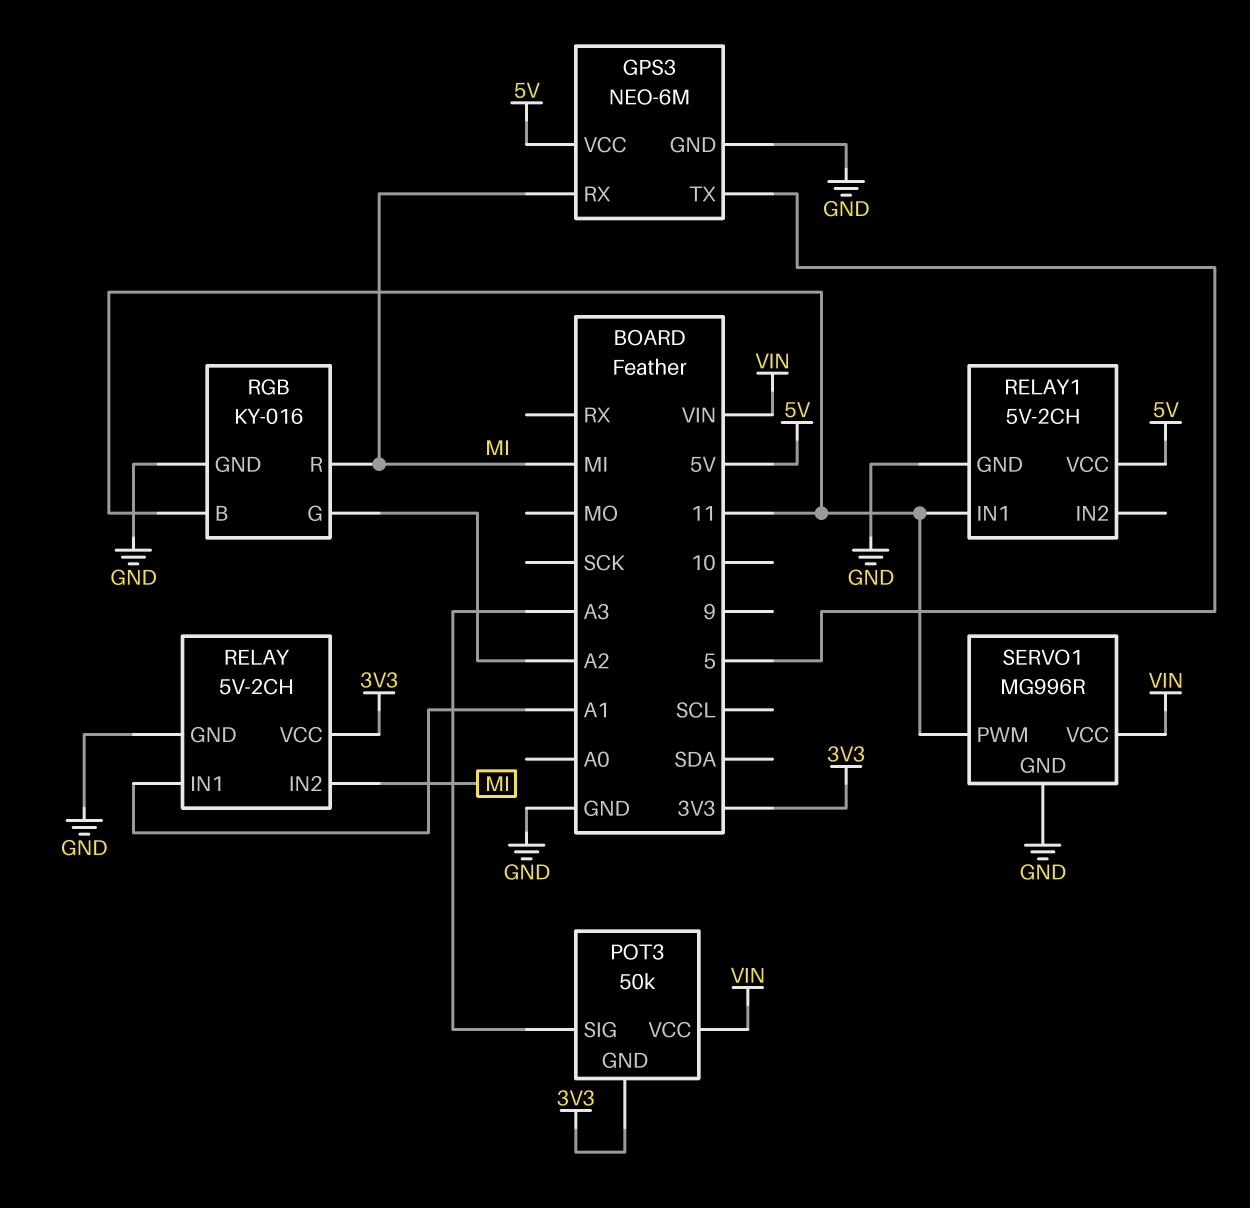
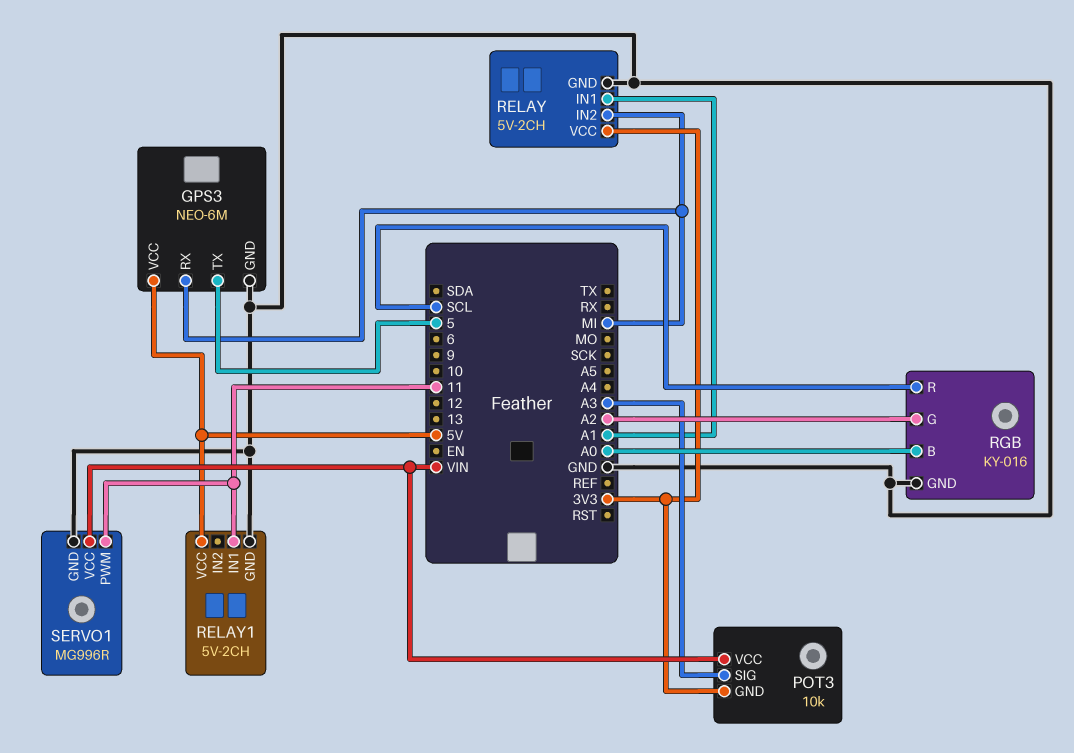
POT3: 50k -> 10k
RGB pin B: 11 -> A0
RGB pin R: MI -> SCL

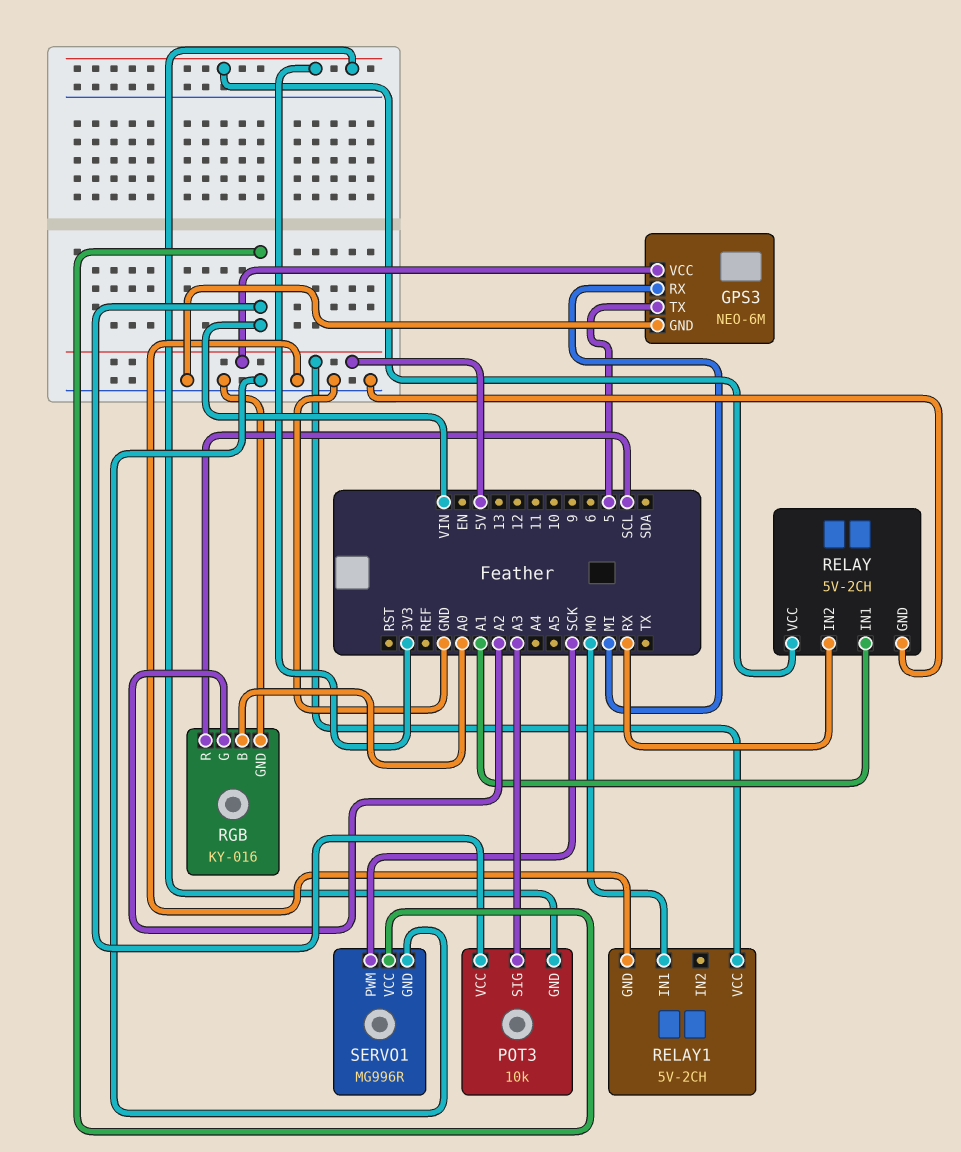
RELAY pin IN2: MI -> RX
RELAY1 pin IN1: 11 -> MO
SERVO1 pin PWM: 11 -> SCK

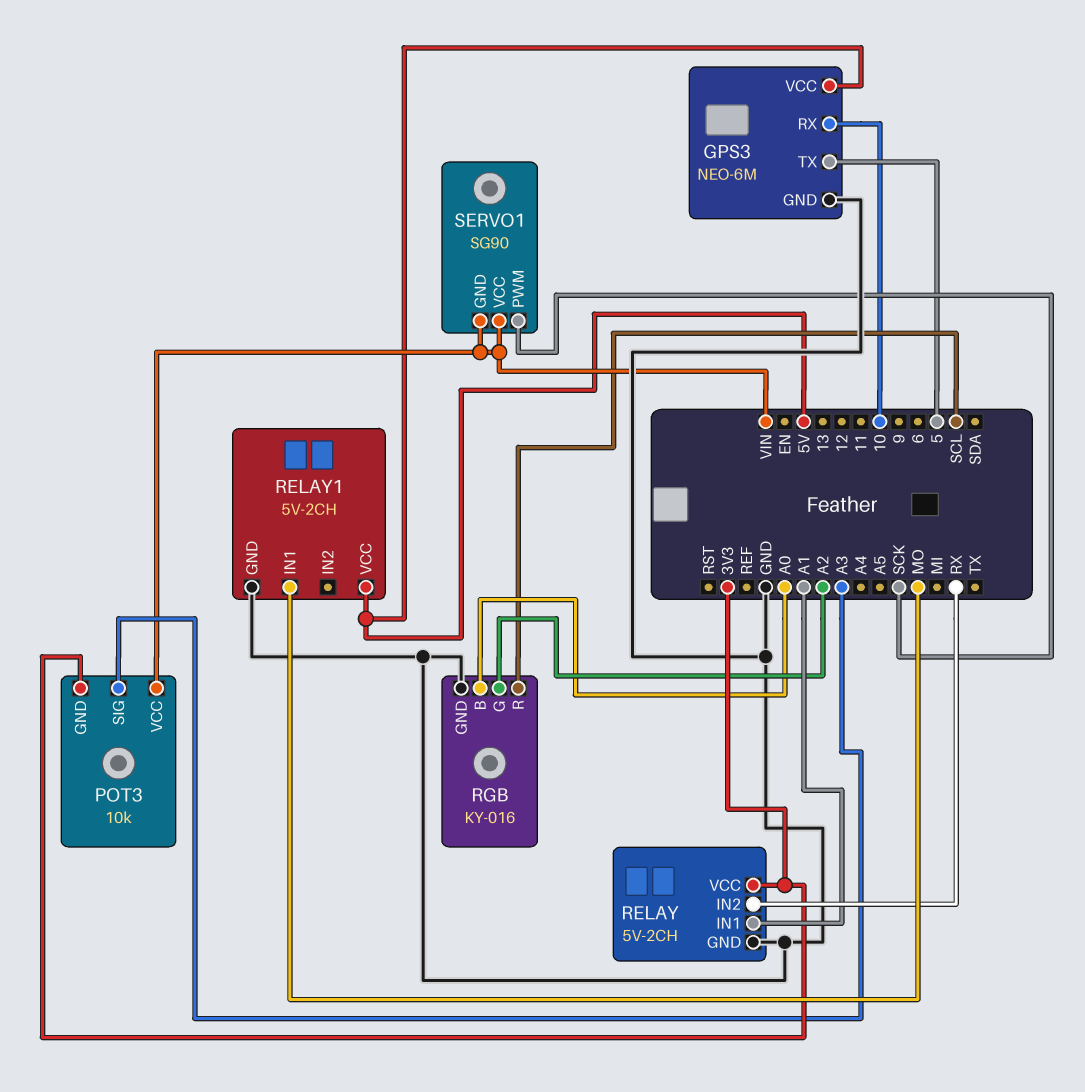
GPS3 pin RX: MI -> 10
SERVO1: MG996R -> SG90
SERVO1 pin GND: GND -> VIN

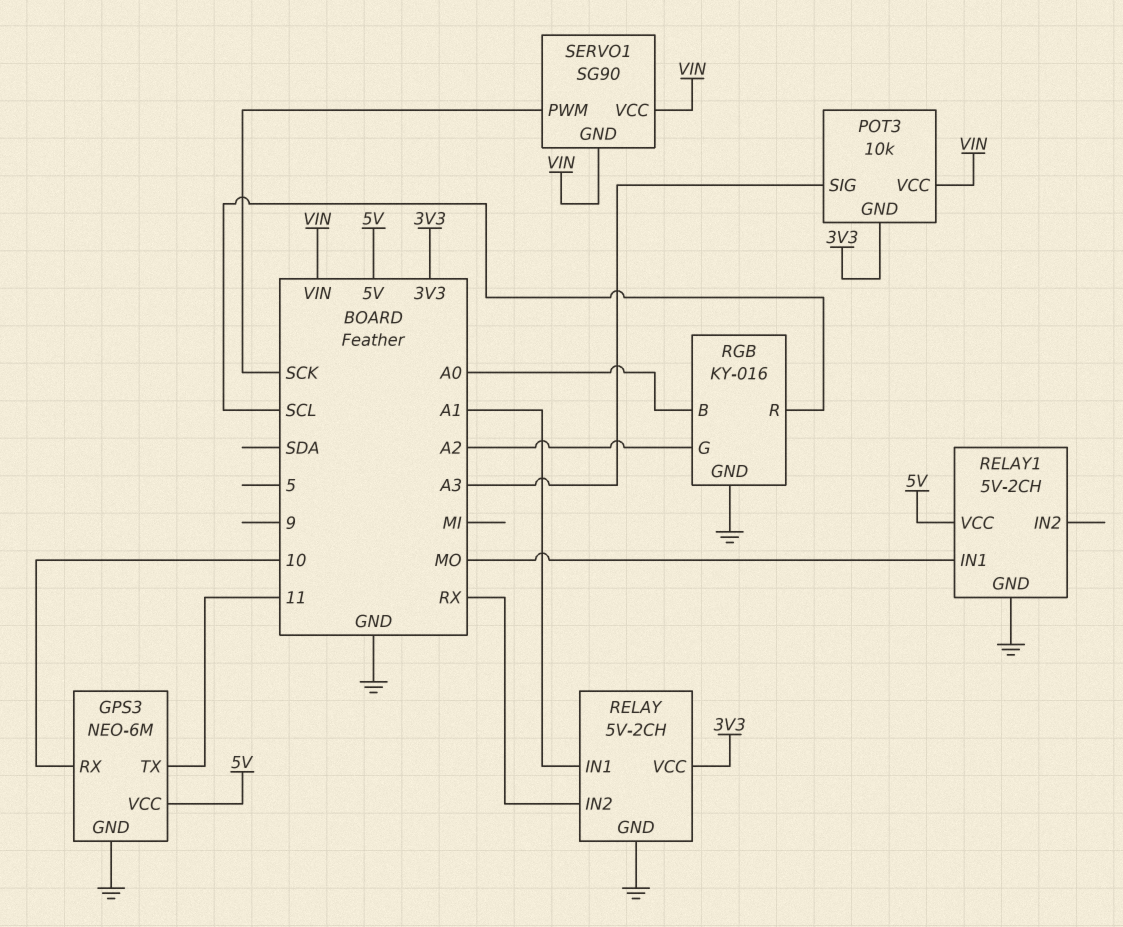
GPS3 pin TX: 5 -> 11

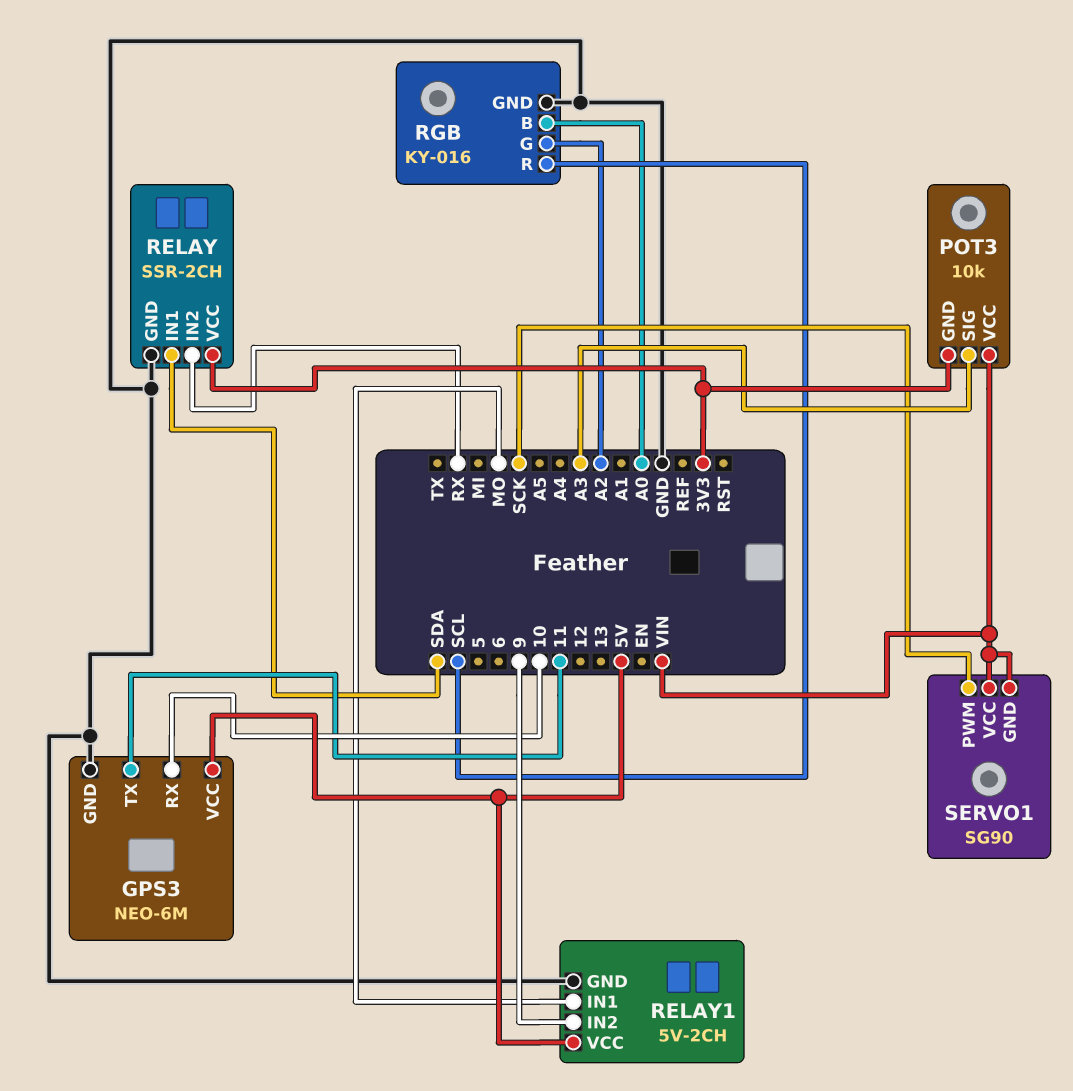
RELAY: 5V-2CH -> SSR-2CH
RELAY pin IN1: A1 -> SDA
RELAY1 pin IN2: none -> 9

